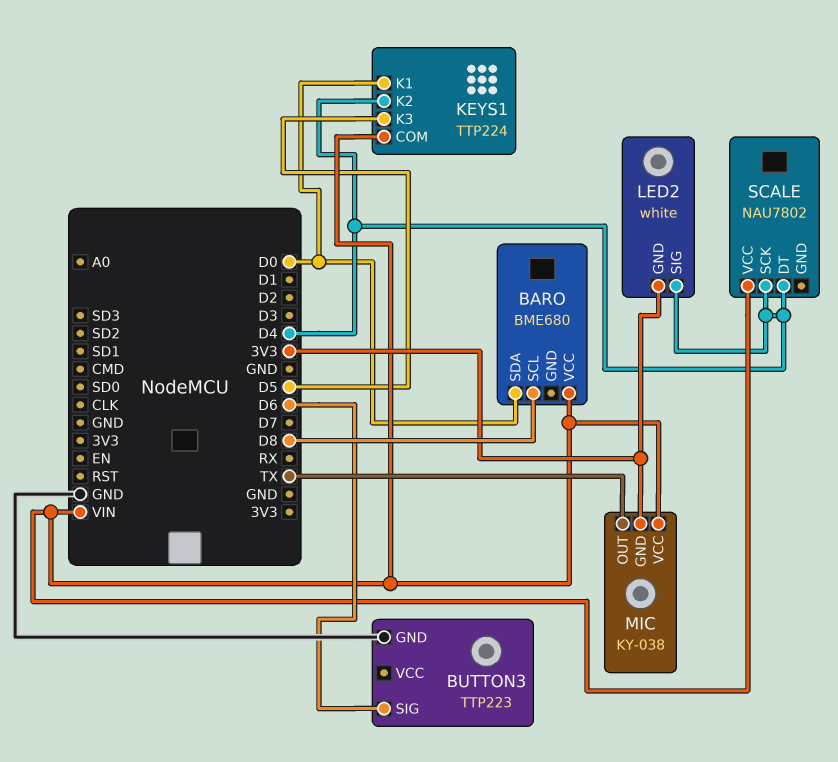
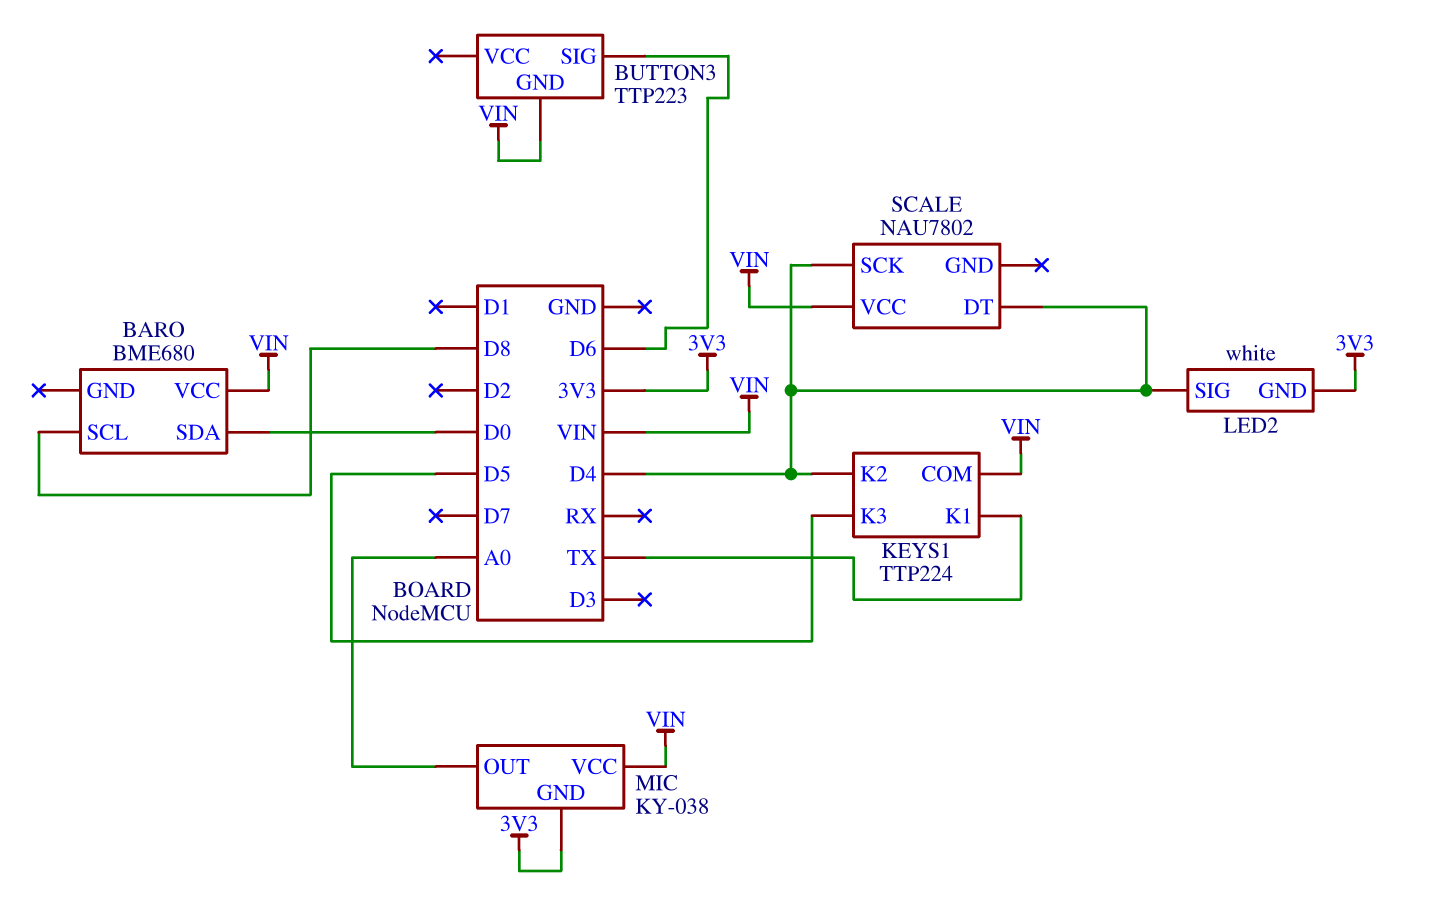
BUTTON3 pin GND: GND -> VIN
KEYS1 pin K1: D0 -> TX
MIC pin OUT: TX -> A0

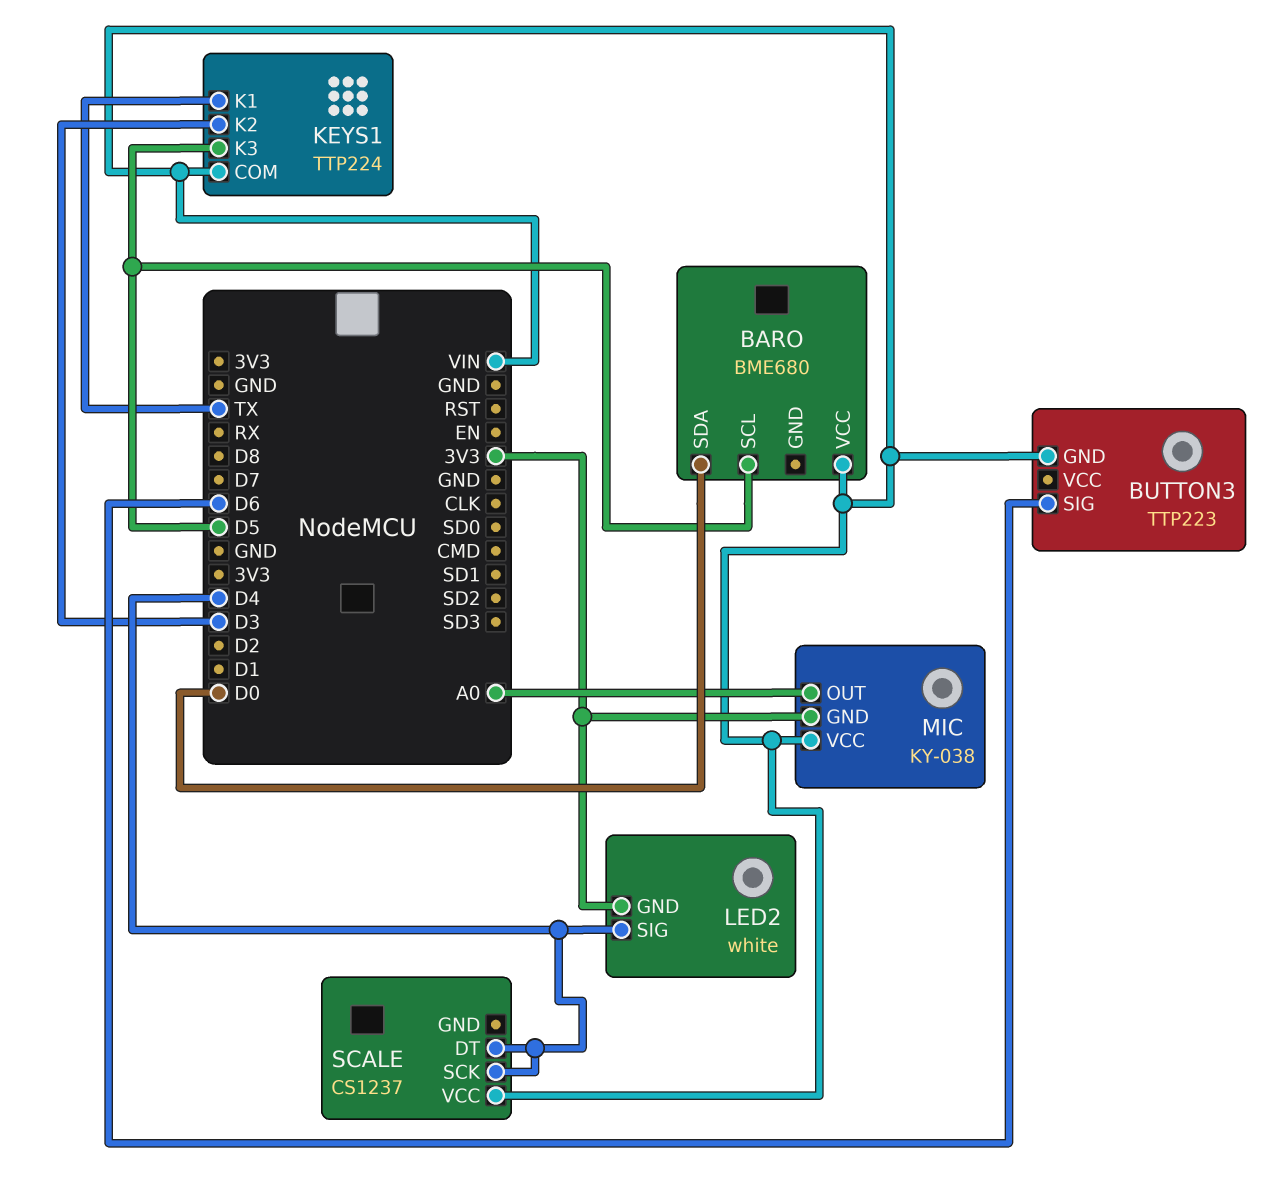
BARO pin SCL: D8 -> D5
KEYS1 pin K2: D4 -> D3
SCALE: NAU7802 -> CS1237

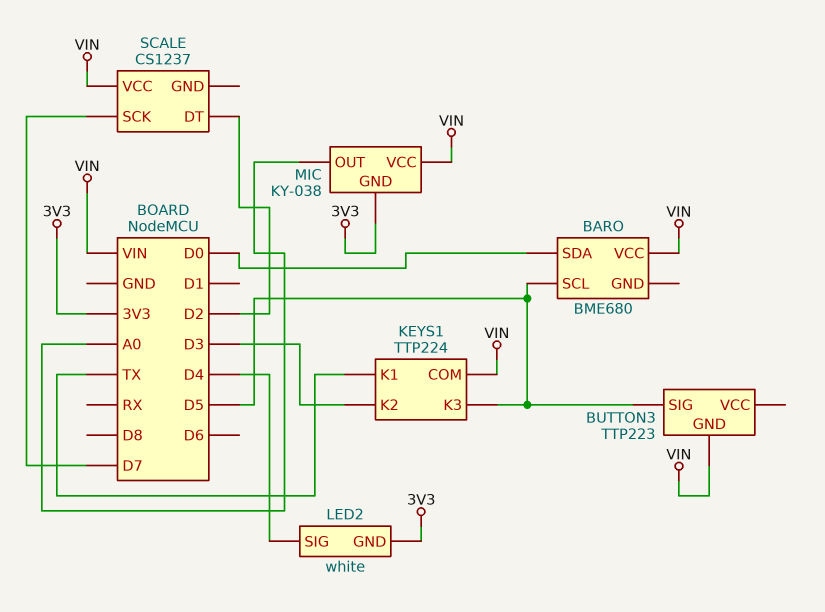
BUTTON3 pin SIG: D6 -> D5
SCALE pin DT: D4 -> D2
SCALE pin SCK: D4 -> D7

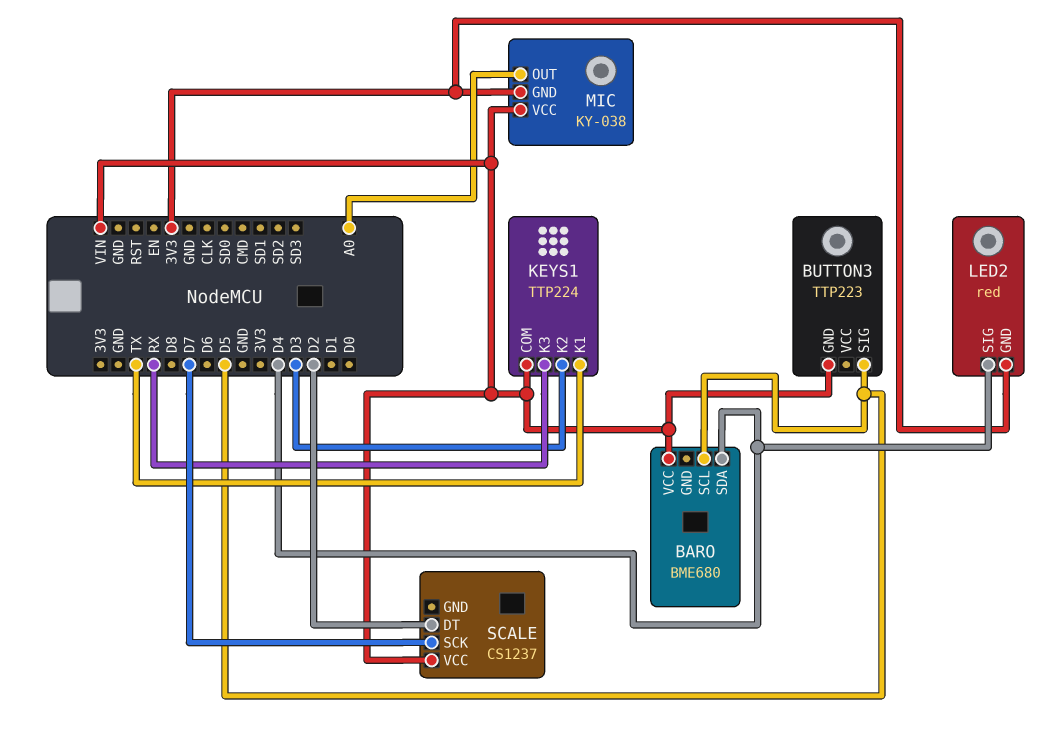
BARO pin SDA: D0 -> D4
KEYS1 pin K3: D5 -> RX
LED2: white -> red

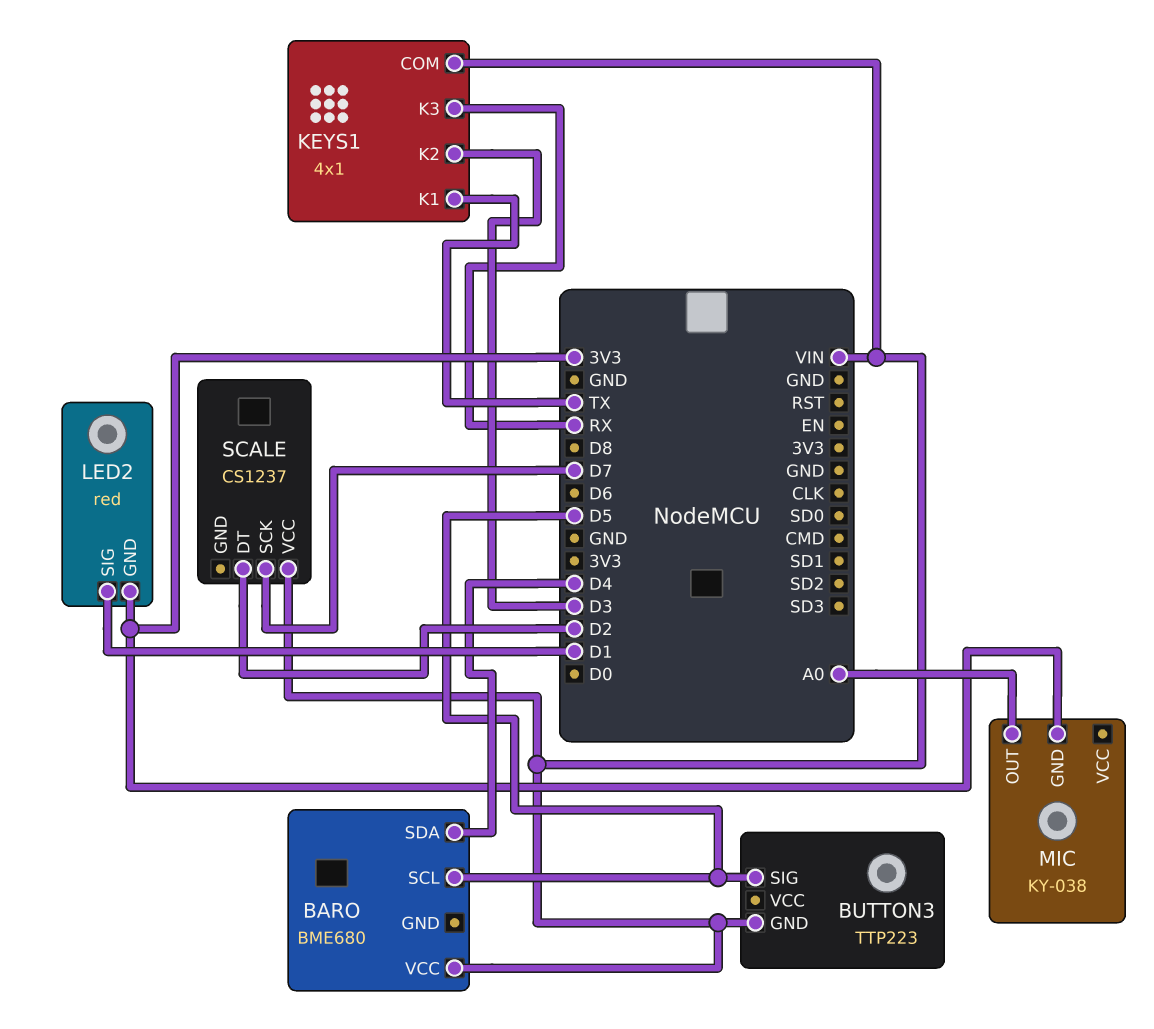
KEYS1: TTP224 -> 4x1
LED2 pin SIG: D4 -> D1
MIC pin VCC: VIN -> none

